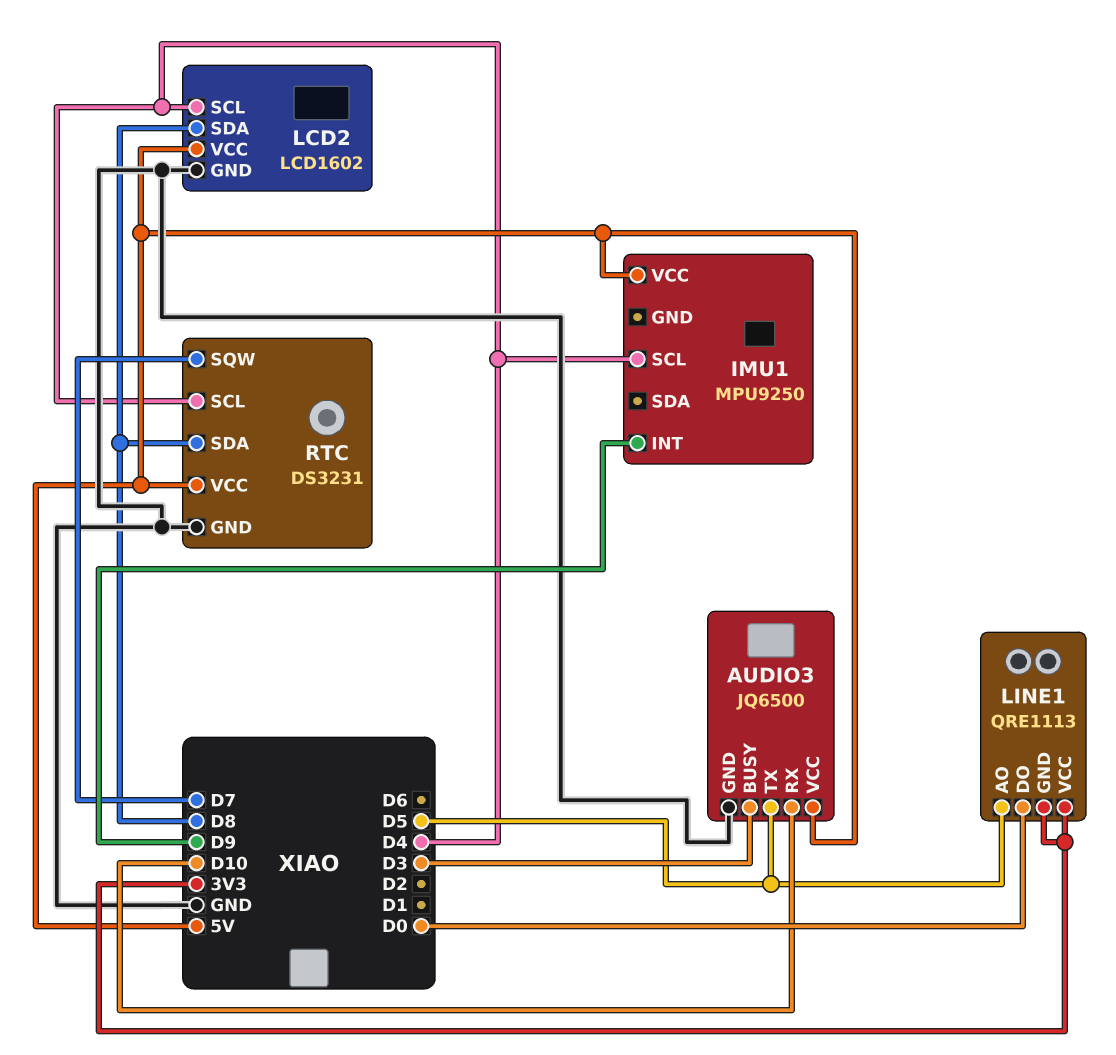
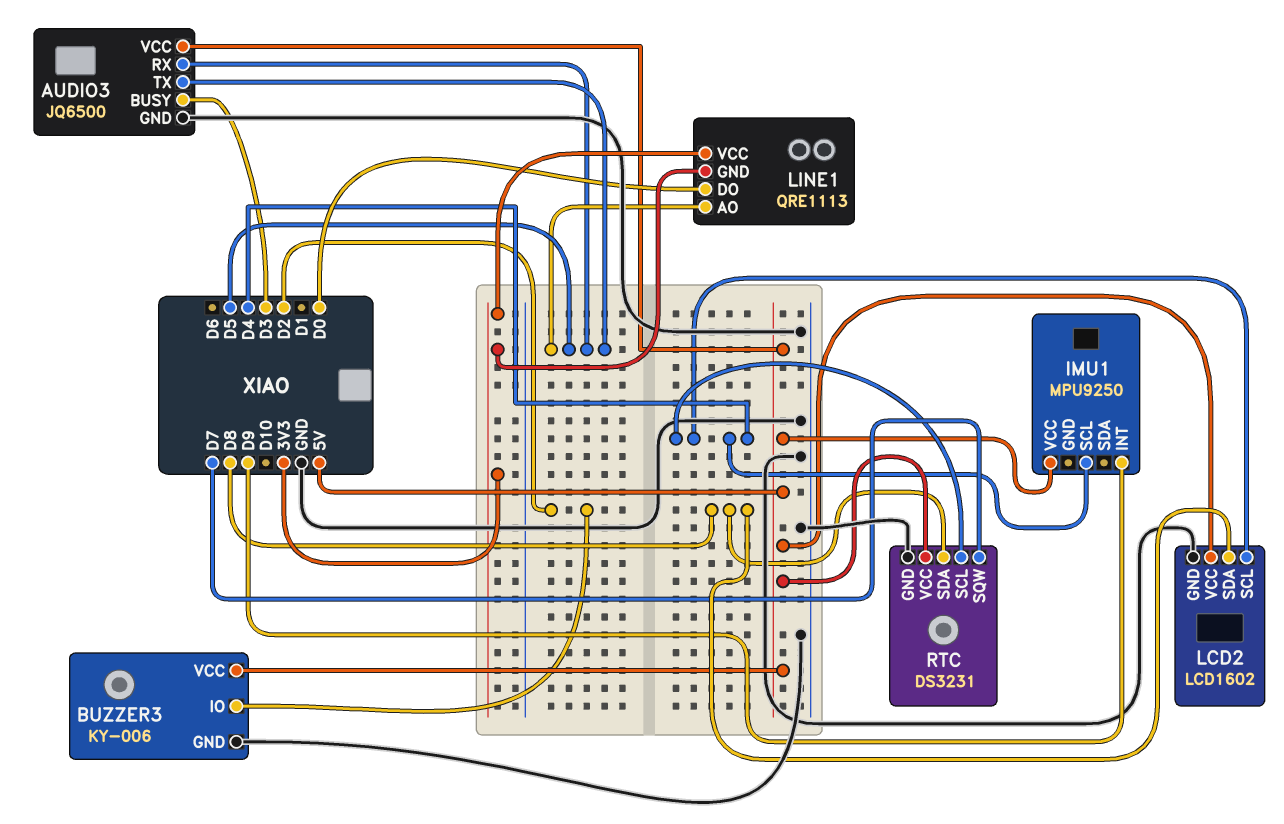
AUDIO3 pin RX: D10 -> D5
BUZZER3: none -> KY-006
BUZZER3 pin GND: none -> GND
BUZZER3 pin IO: none -> D2
BUZZER3 pin VCC: none -> 5V

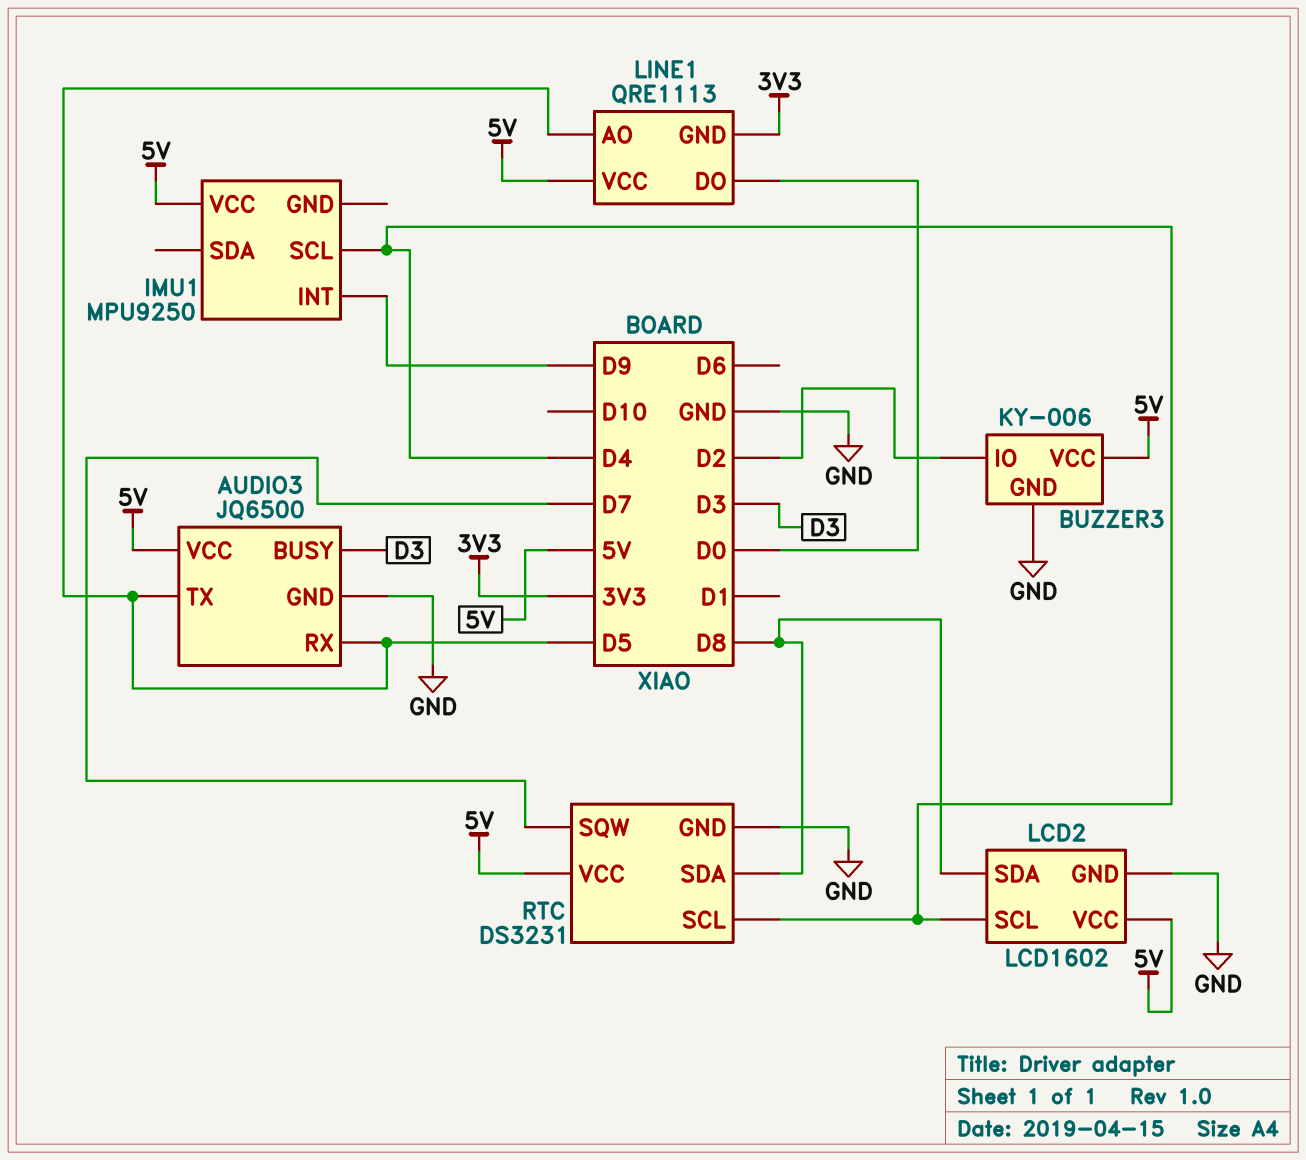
LINE1 pin VCC: 3V3 -> 5V

